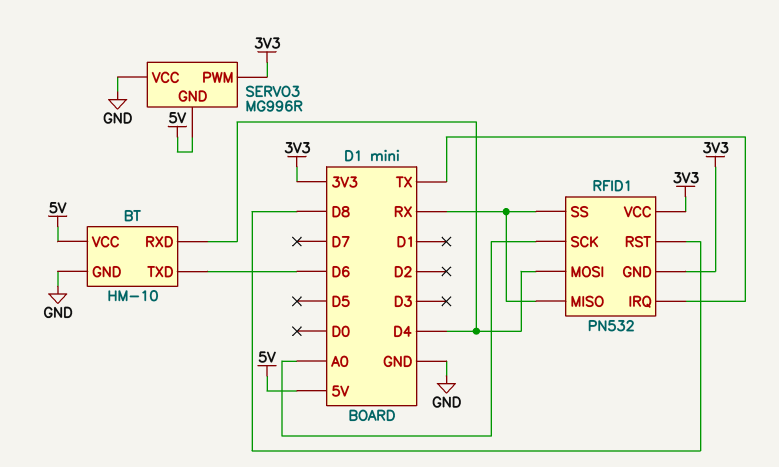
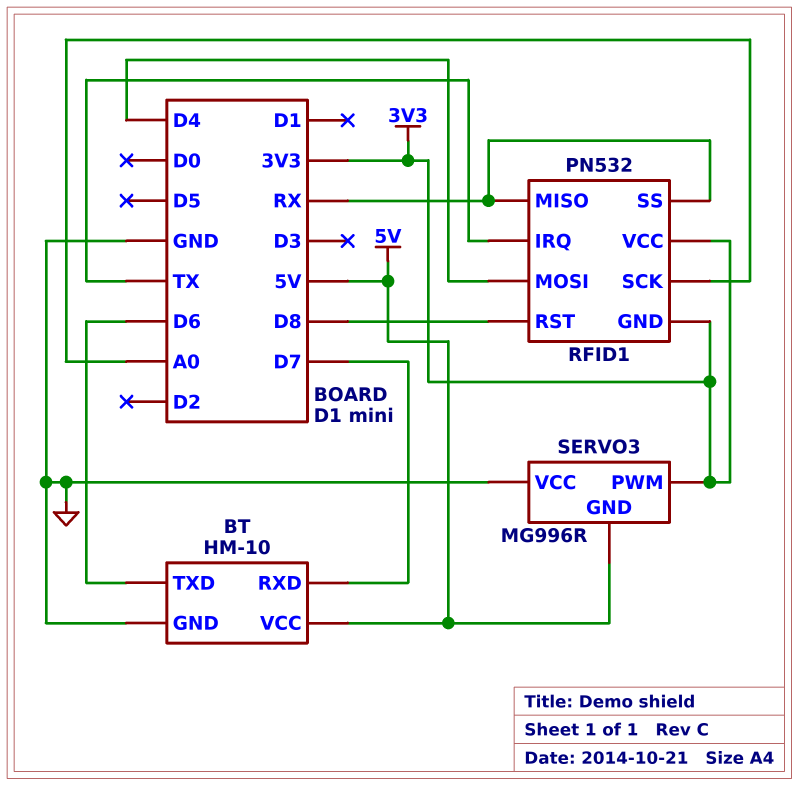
BT pin RXD: D4 -> D7

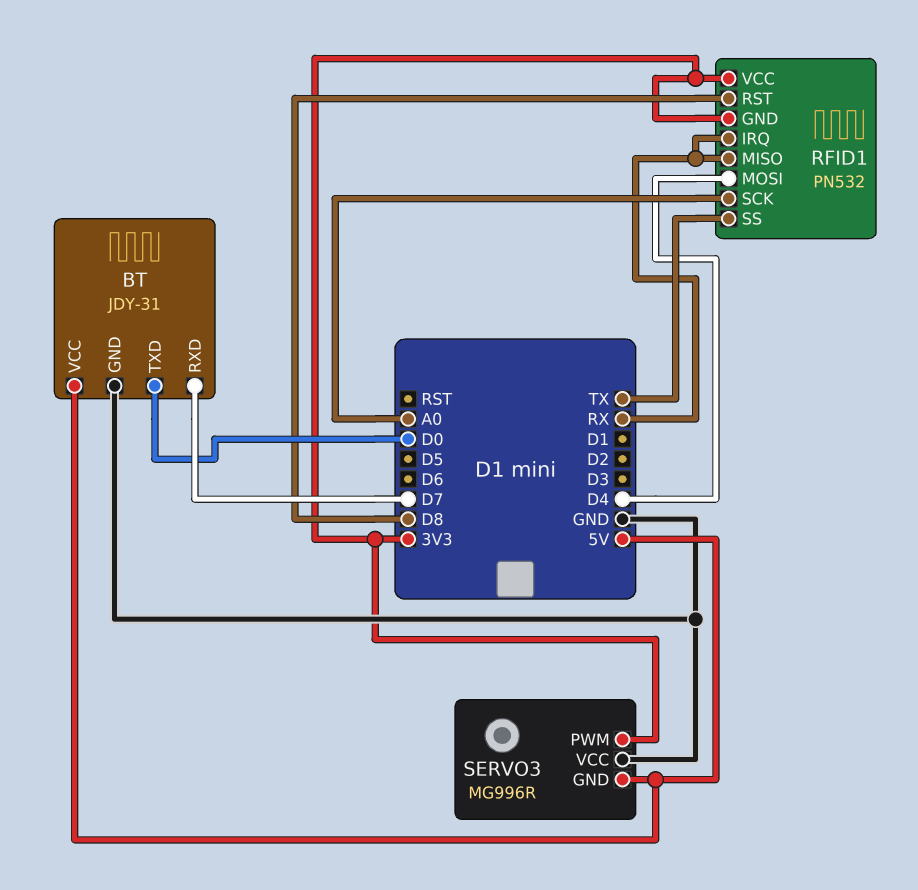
BT: HM-10 -> JDY-31
BT pin TXD: D6 -> D0
RFID1 pin IRQ: TX -> RX
RFID1 pin SS: RX -> TX

